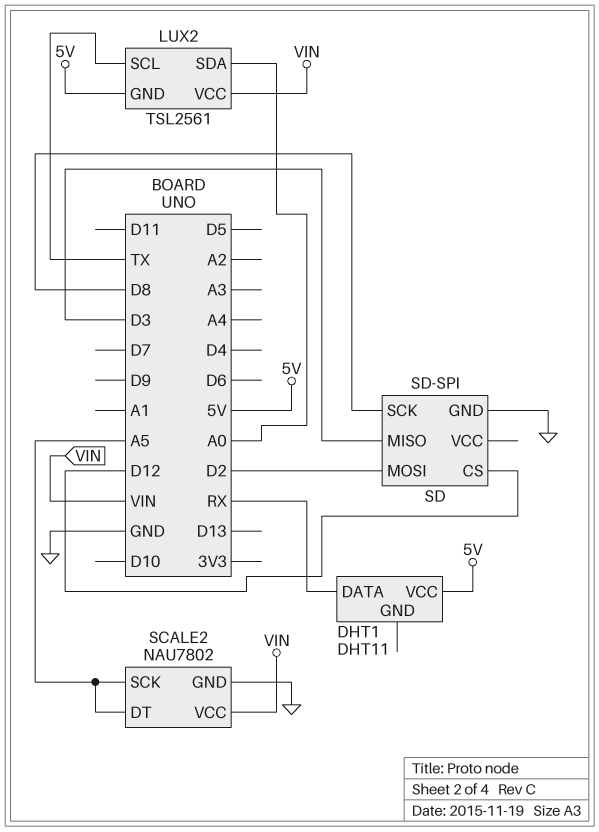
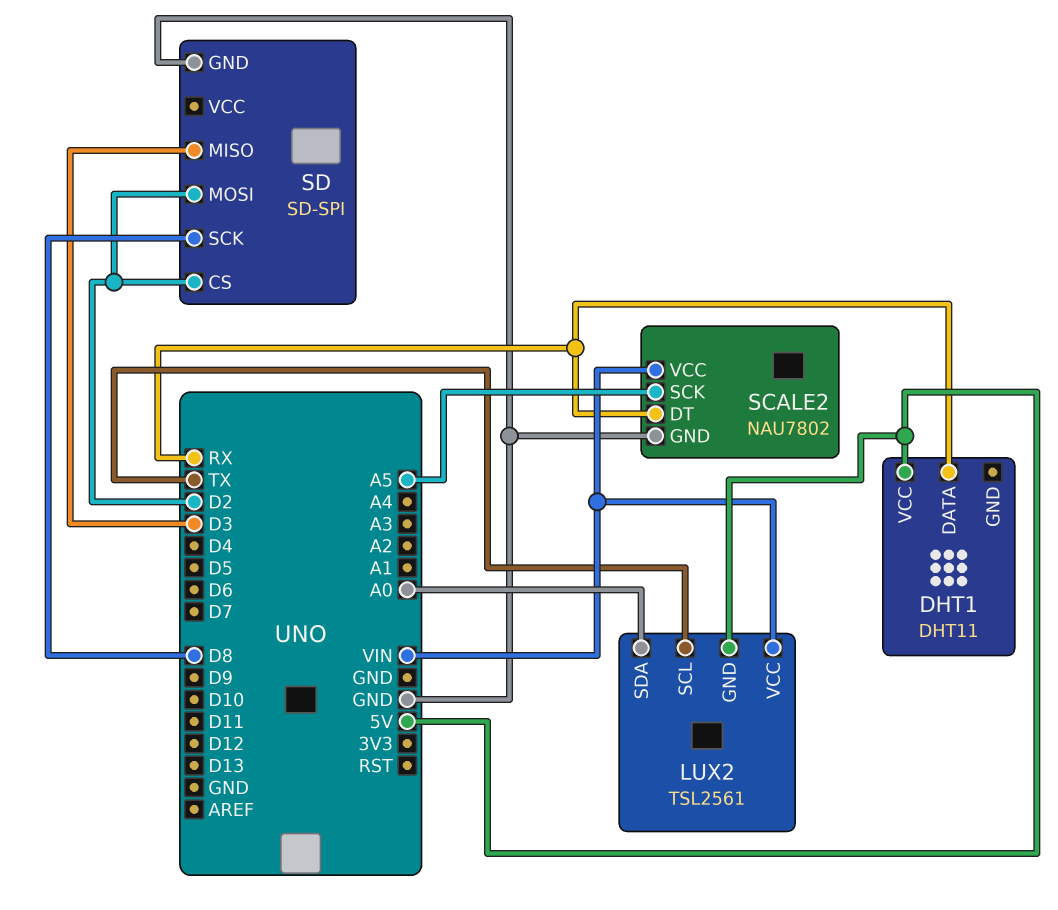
SCALE2 pin DT: A5 -> RX
SD pin CS: D12 -> D2

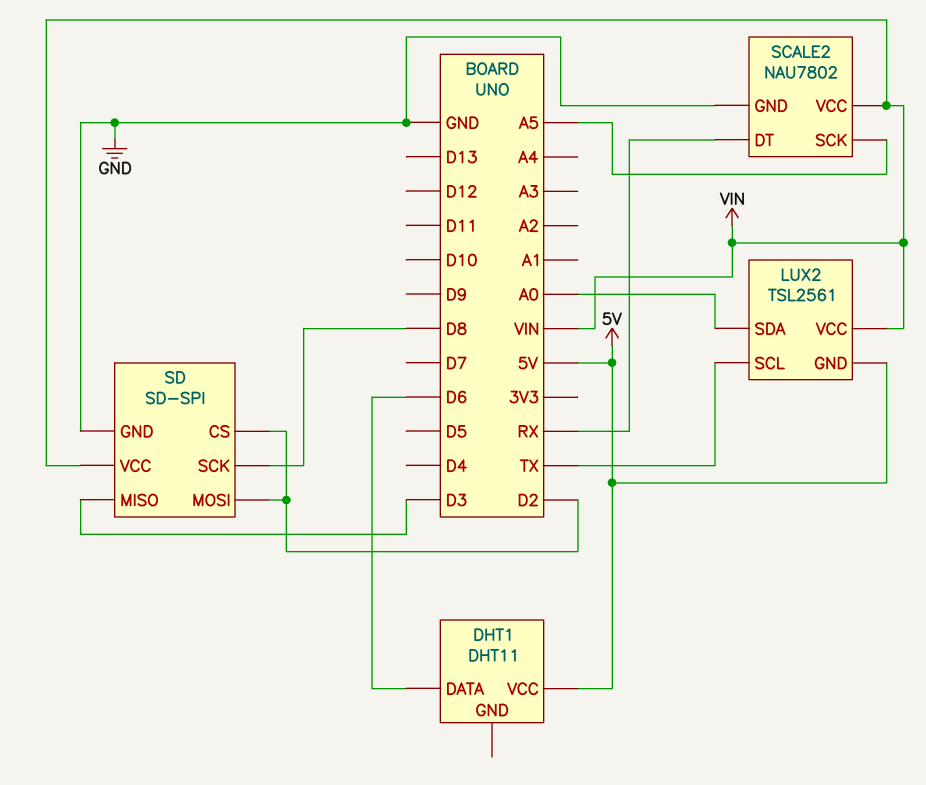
DHT1 pin DATA: RX -> D6
SD pin VCC: none -> VIN

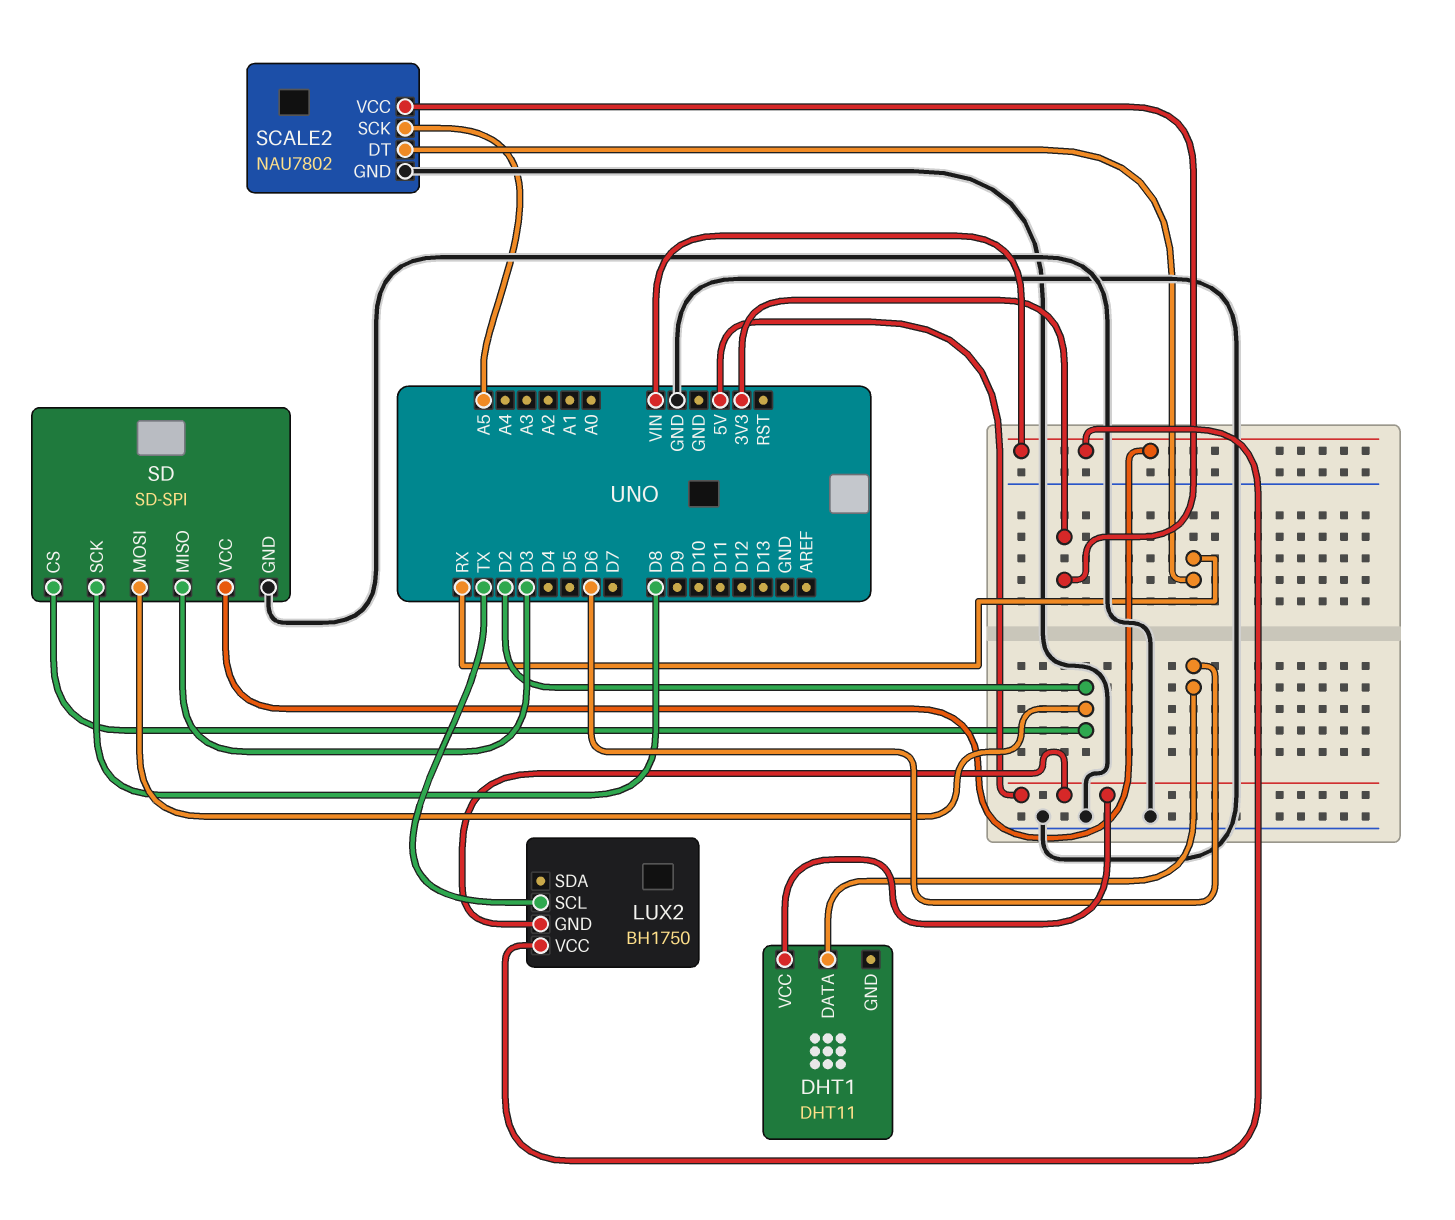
LUX2: TSL2561 -> BH1750
LUX2 pin SDA: A0 -> none
SCALE2 pin VCC: VIN -> 3V3

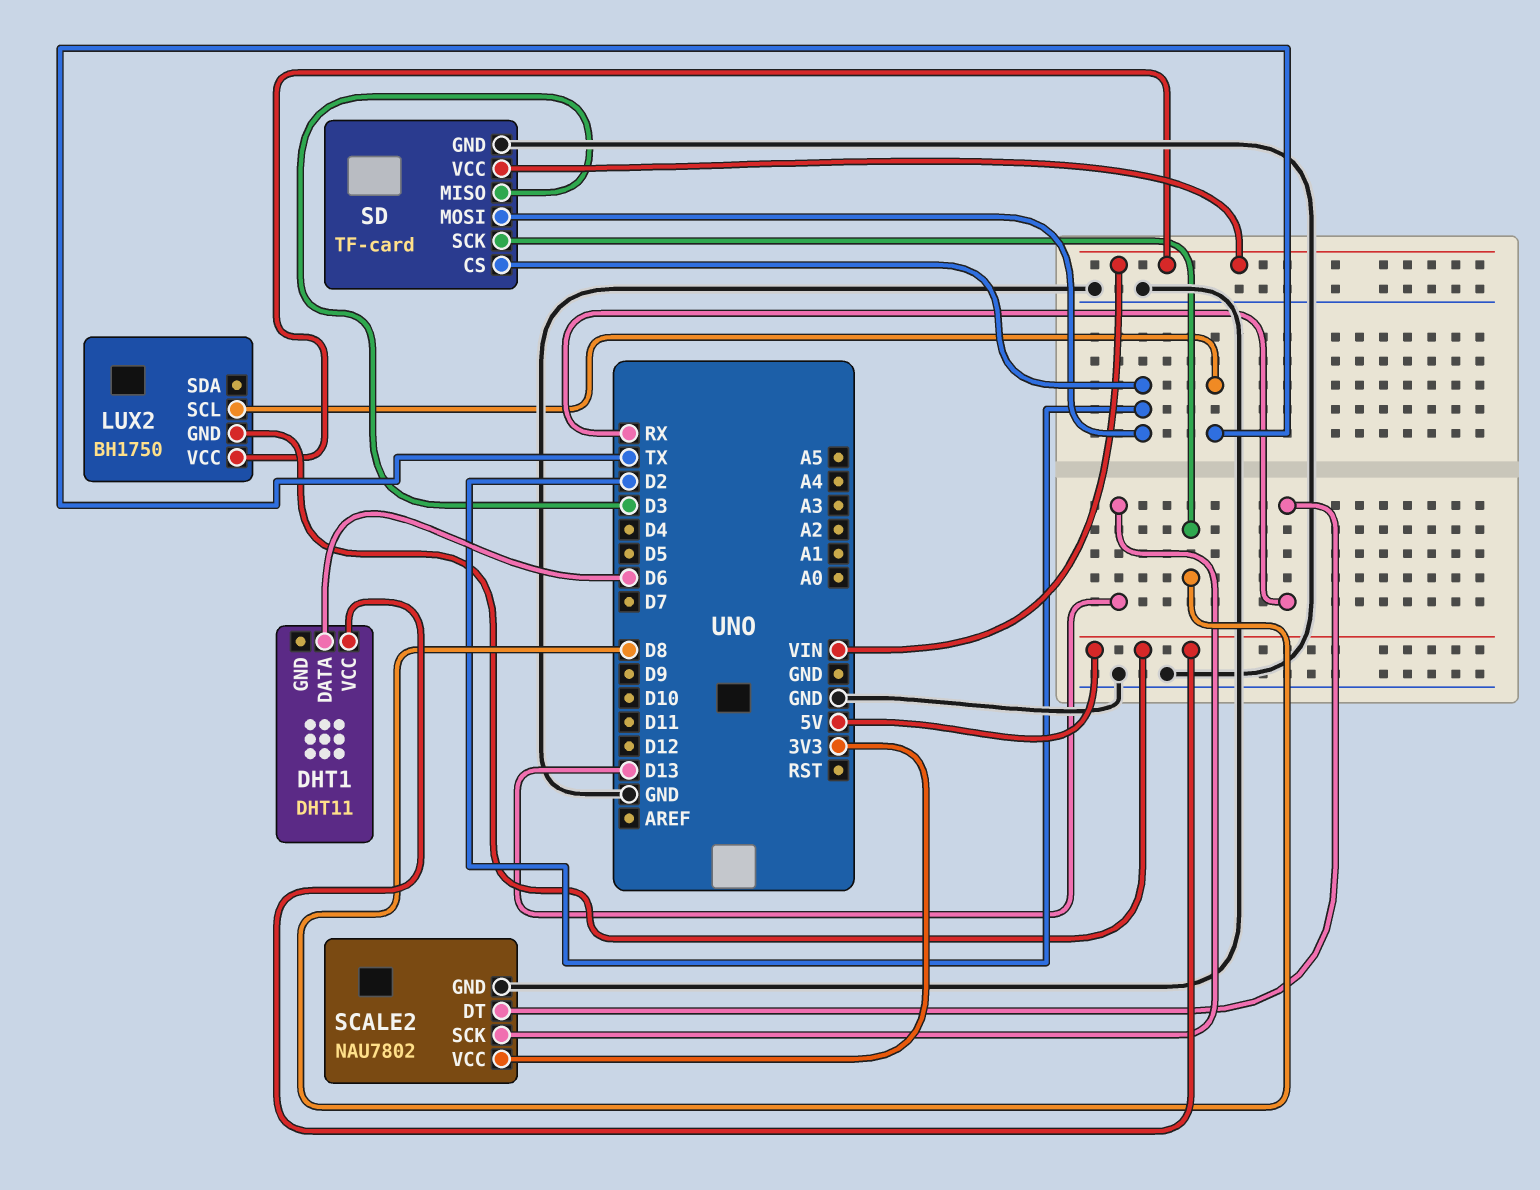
SCALE2 pin SCK: A5 -> D13
SD: SD-SPI -> TF-card

